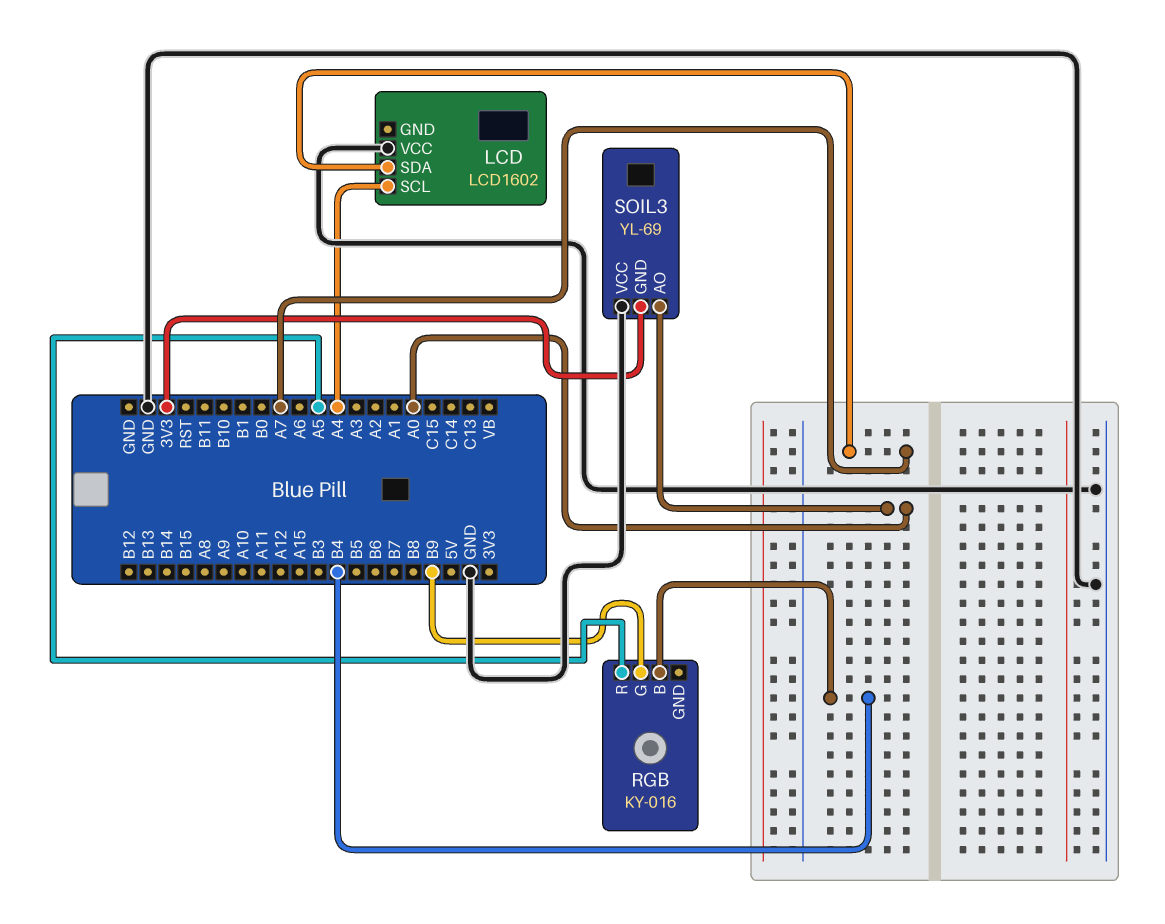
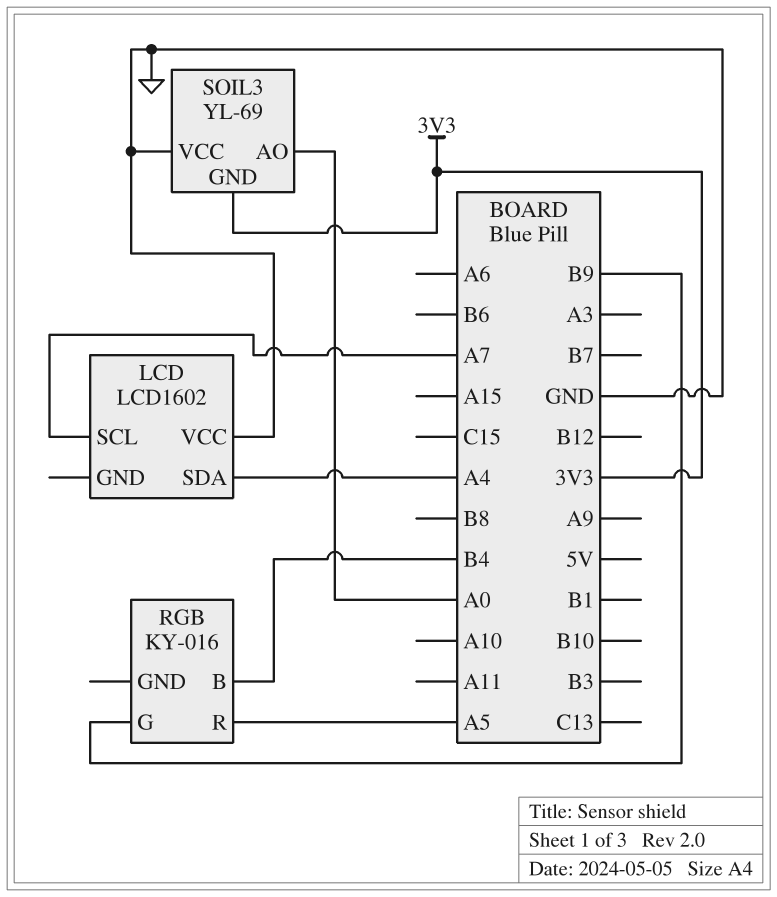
LCD pin SCL: A4 -> A7
LCD pin SDA: A7 -> A4

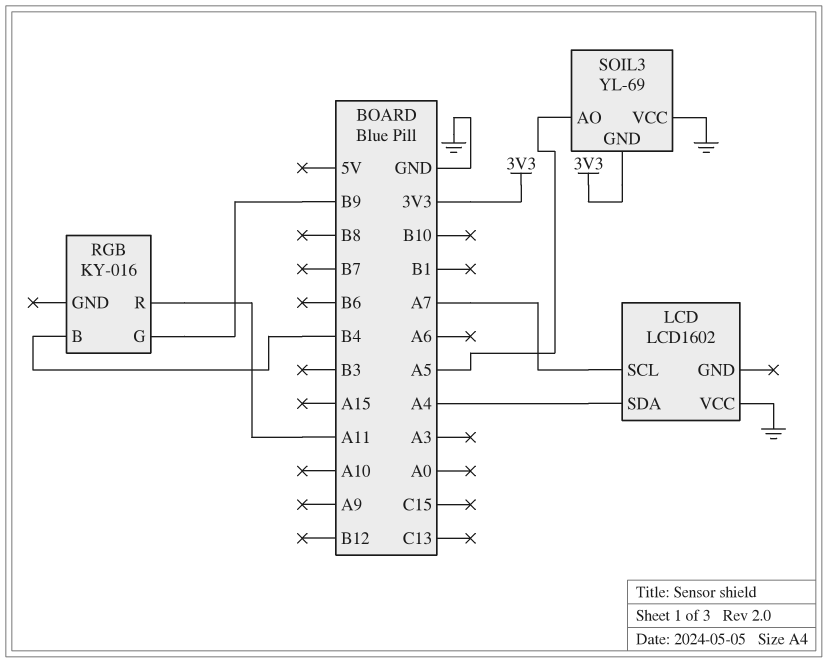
RGB pin R: A5 -> A11
SOIL3 pin AO: A0 -> A5

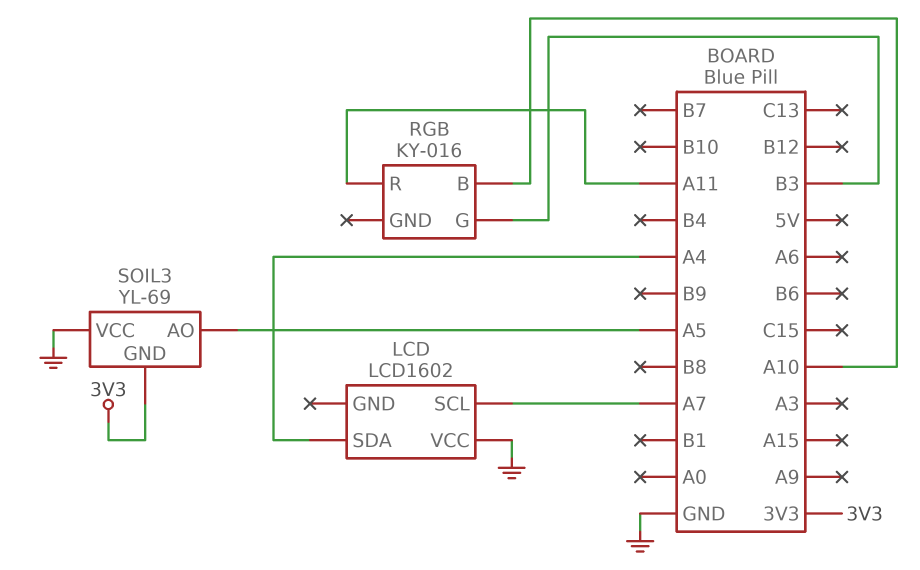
RGB pin B: B4 -> A10
RGB pin G: B9 -> B3

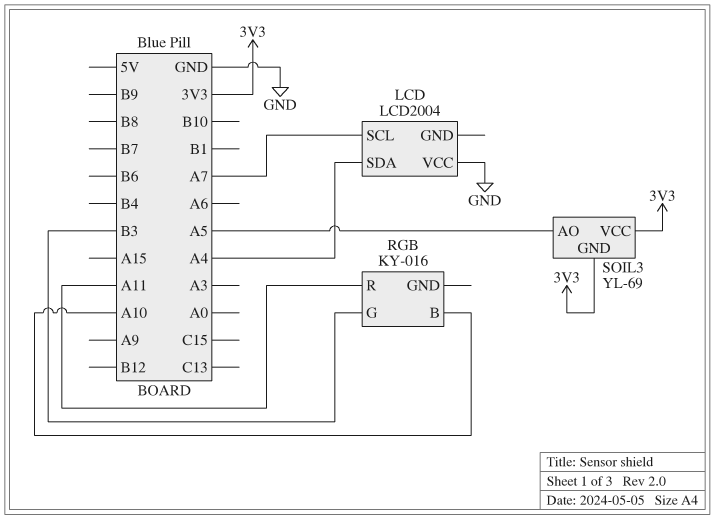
LCD: LCD1602 -> LCD2004
SOIL3 pin VCC: GND -> 3V3

